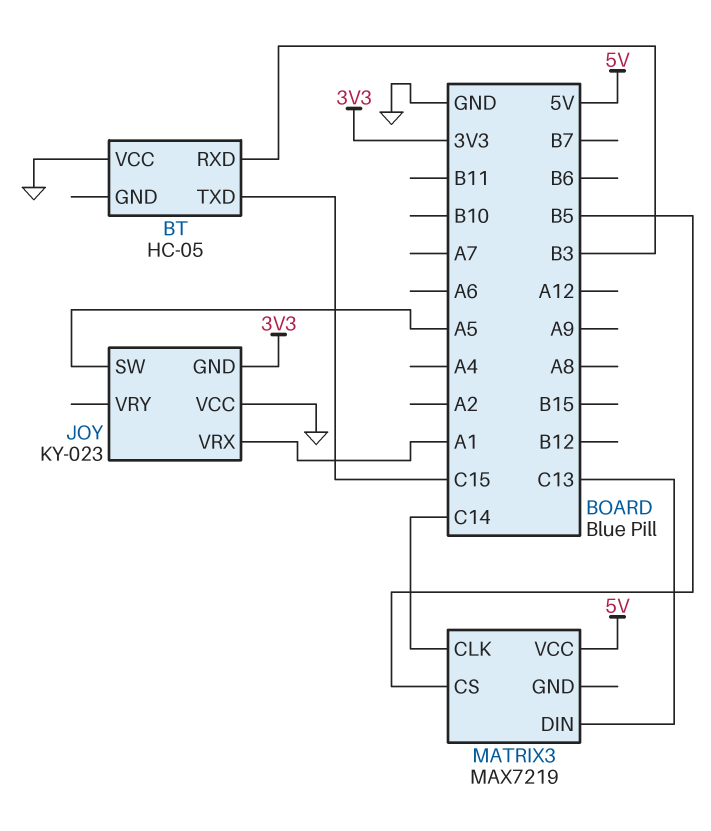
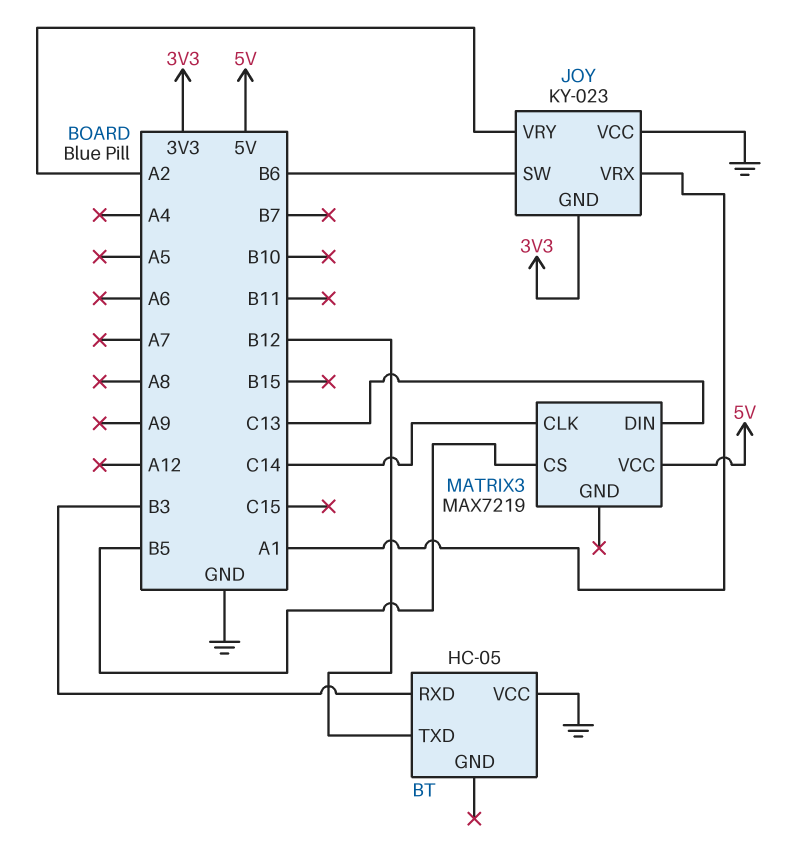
BT pin TXD: C15 -> B12
JOY pin SW: A5 -> B6
JOY pin VRY: none -> A2

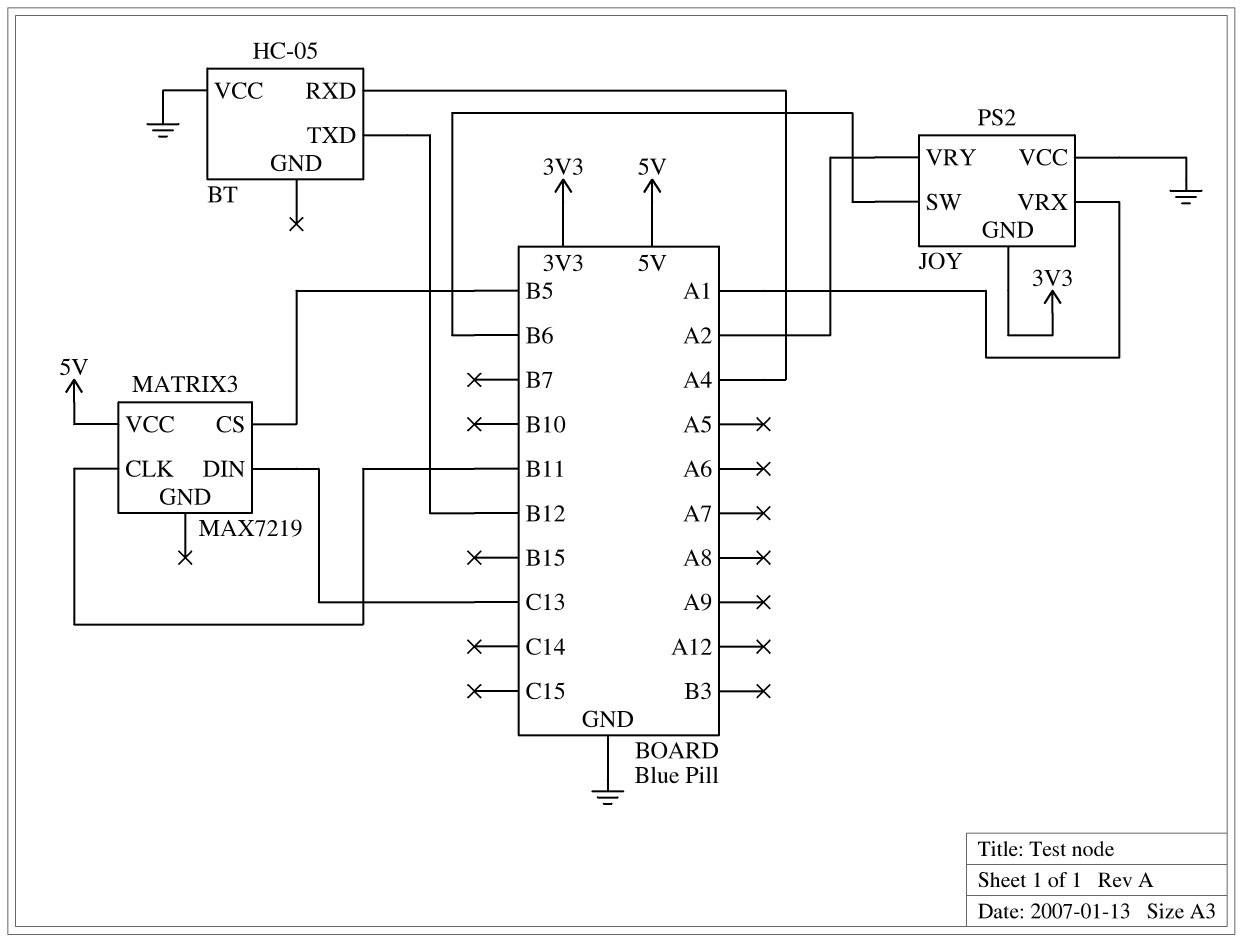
BT pin RXD: B3 -> A4
JOY: KY-023 -> PS2
MATRIX3 pin CLK: C14 -> B11

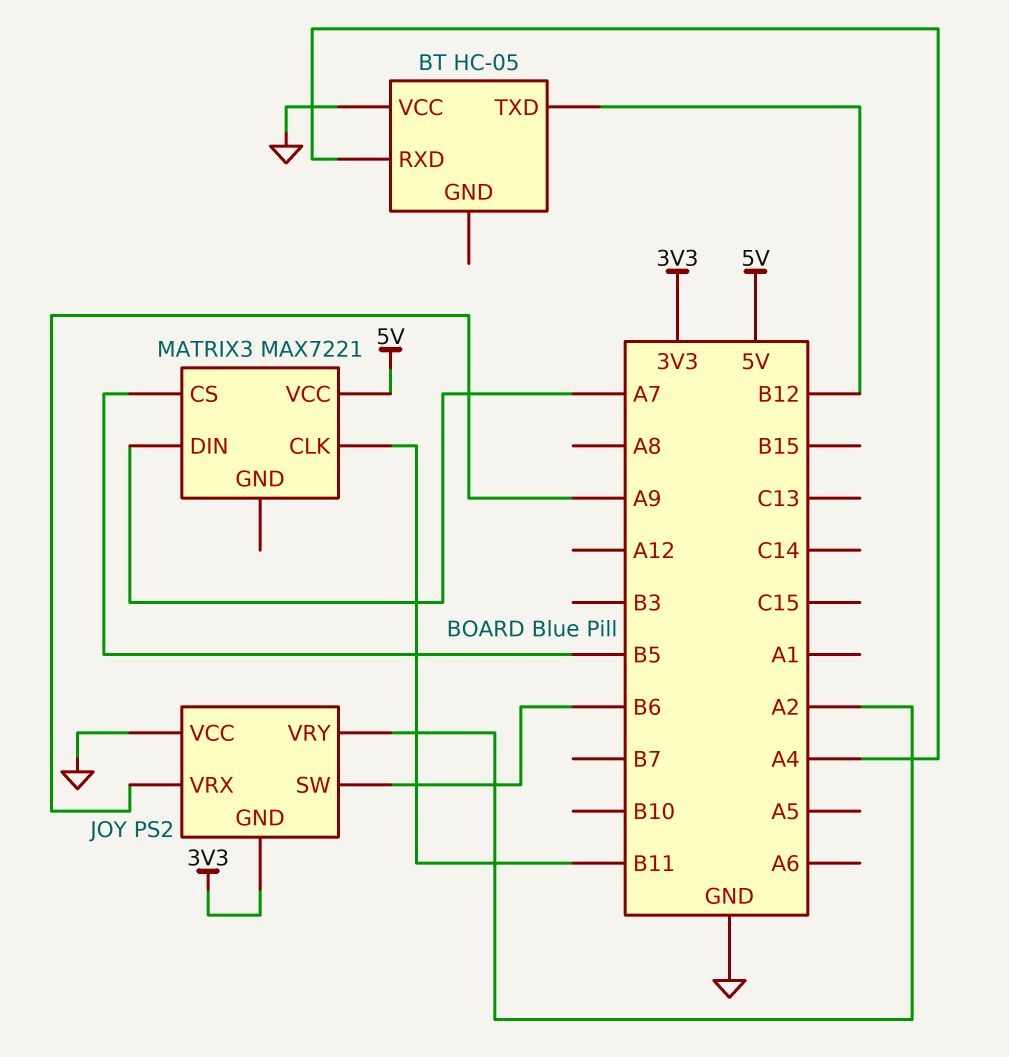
JOY pin VRX: A1 -> A9
MATRIX3: MAX7219 -> MAX7221
MATRIX3 pin DIN: C13 -> A7

